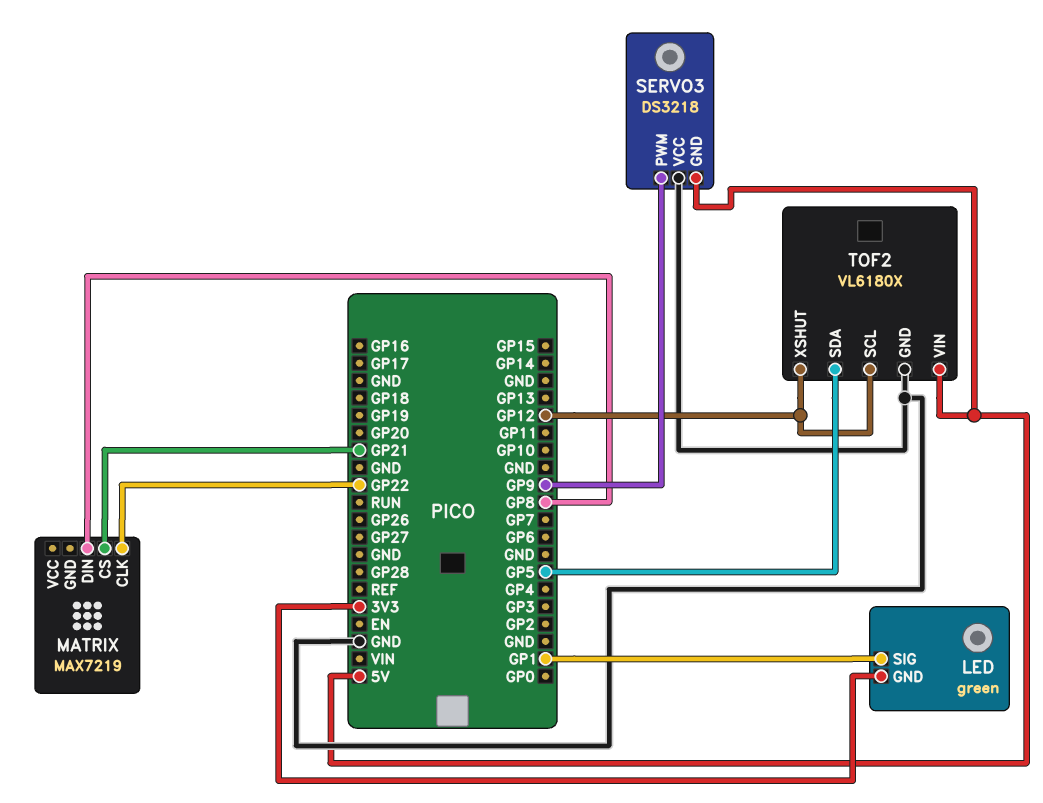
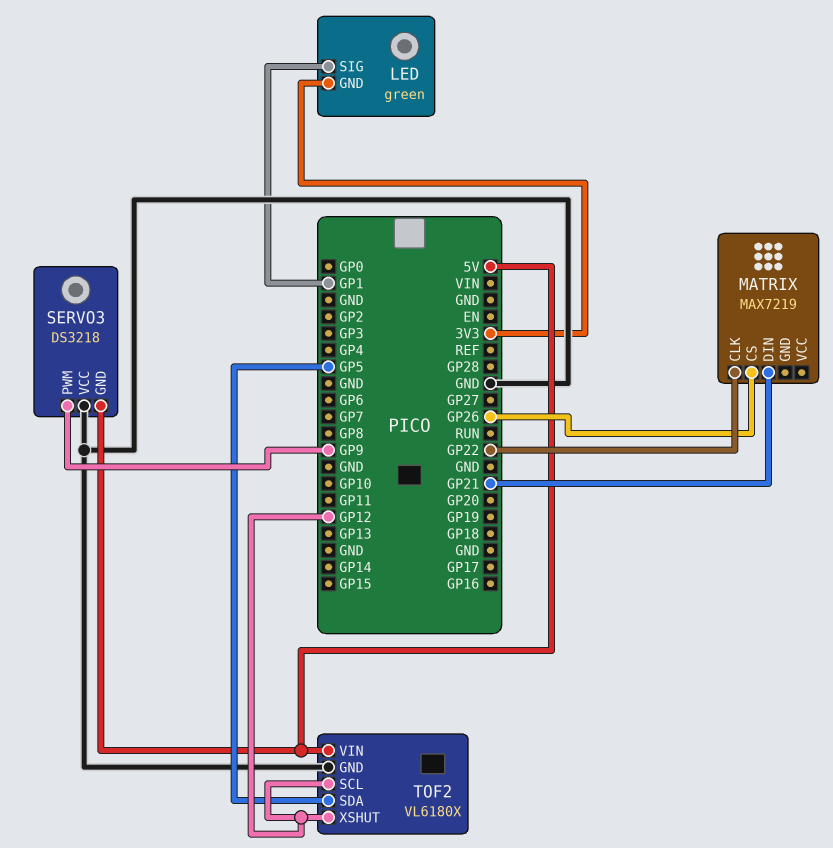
MATRIX pin CS: GP21 -> GP26
MATRIX pin DIN: GP8 -> GP21

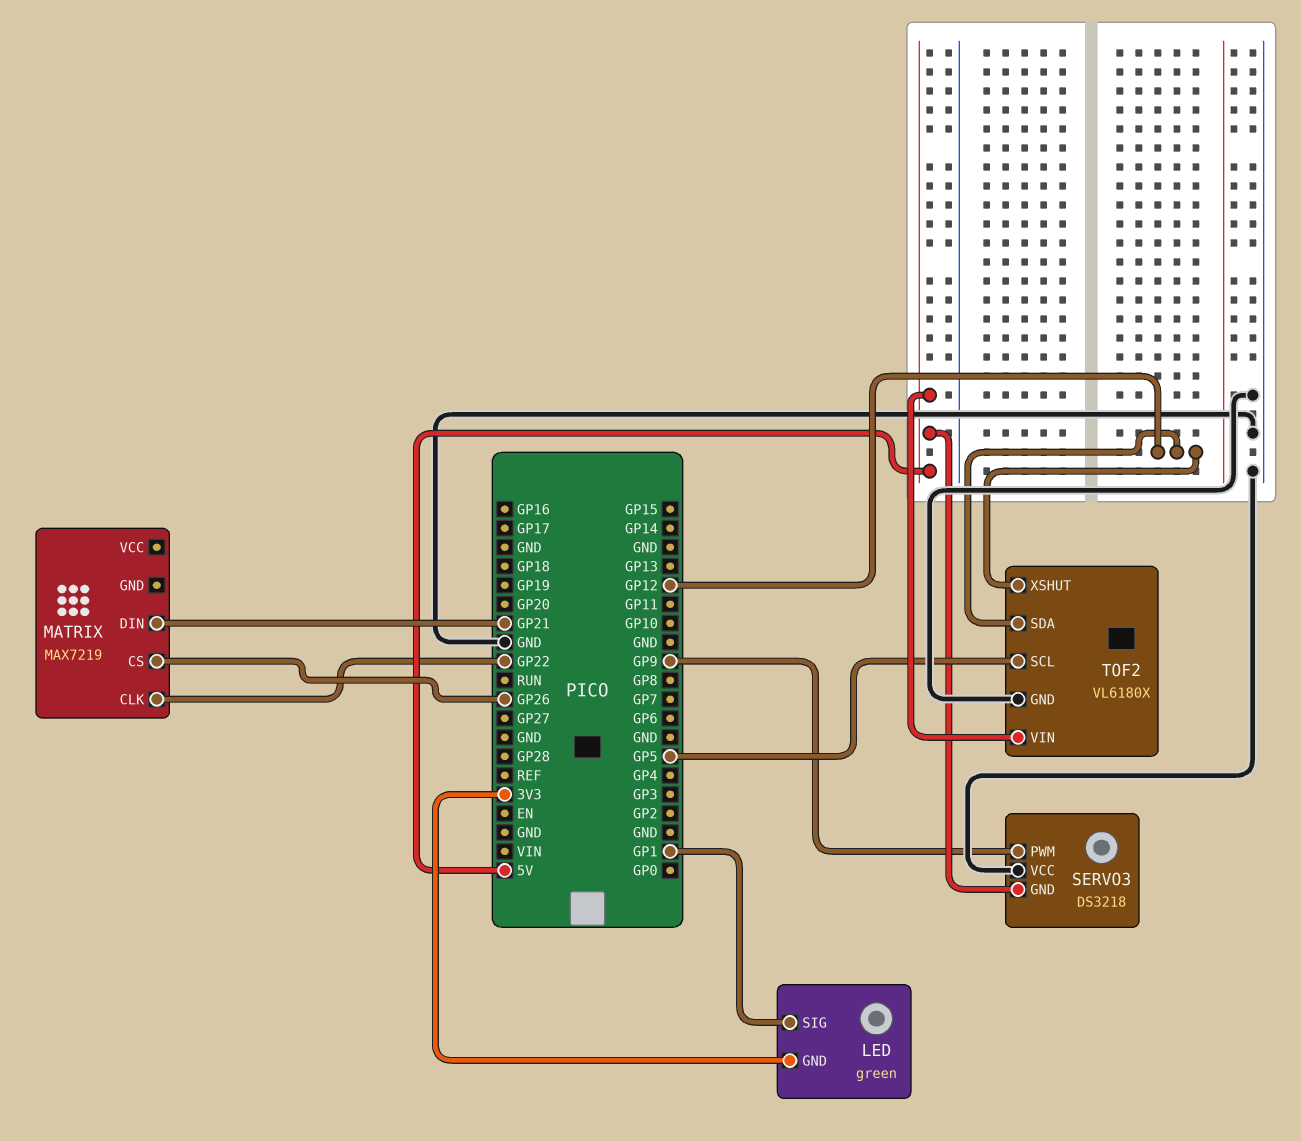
TOF2 pin SCL: GP12 -> GP5
TOF2 pin SDA: GP5 -> GP12

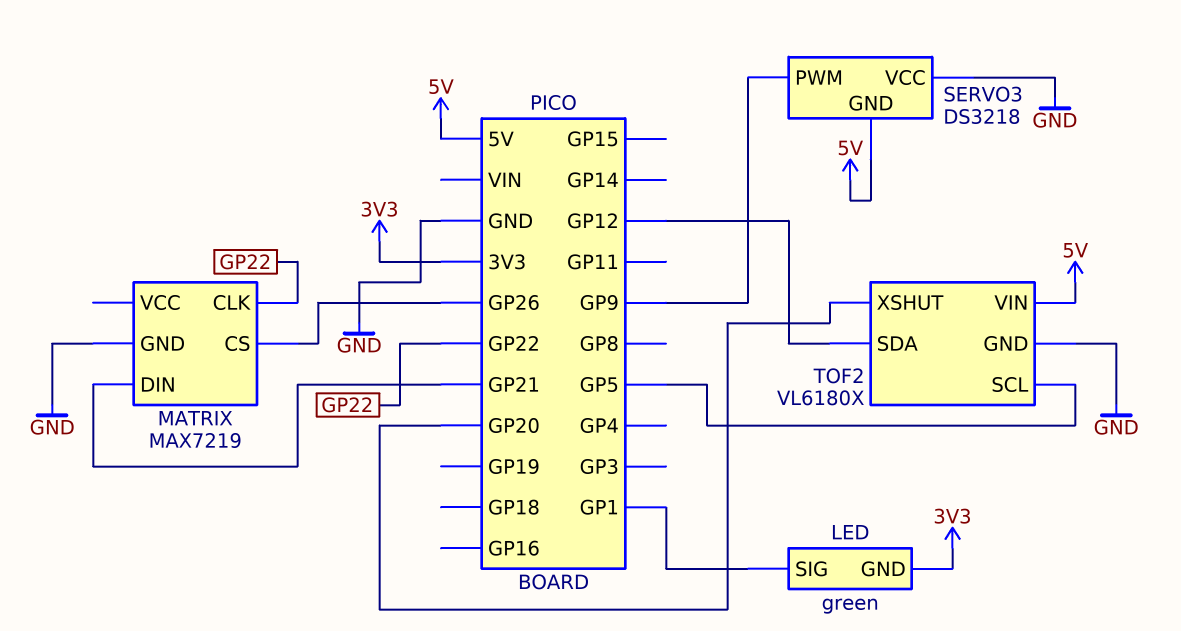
MATRIX pin GND: none -> GND
TOF2 pin XSHUT: GP12 -> GP20

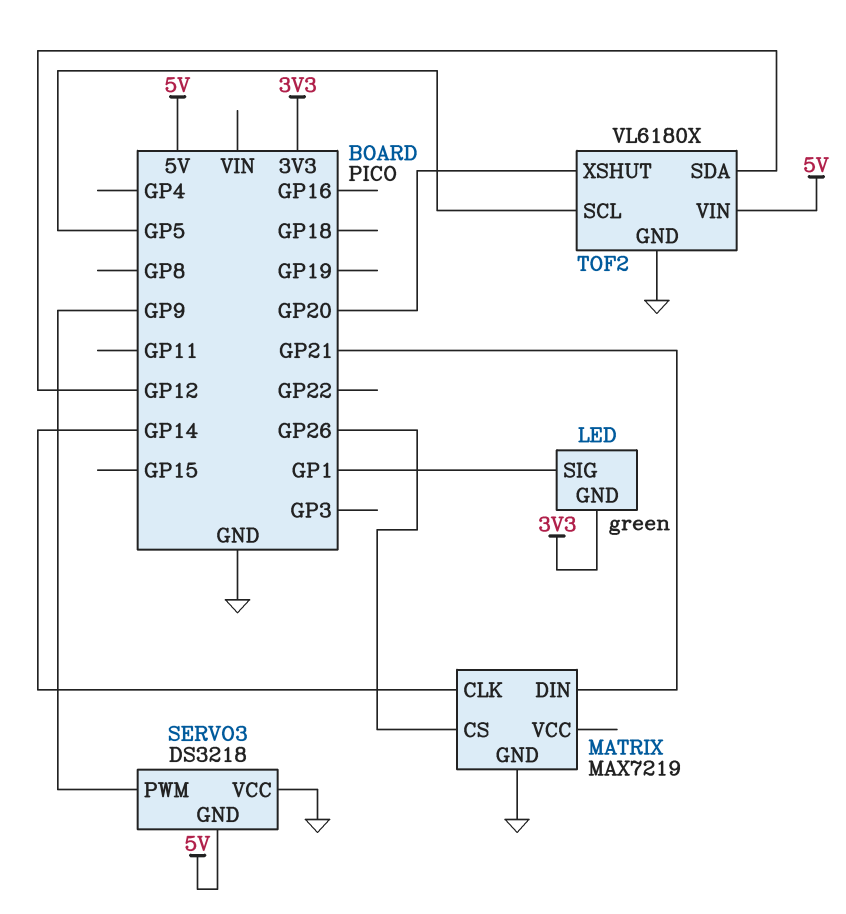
MATRIX pin CLK: GP22 -> GP14

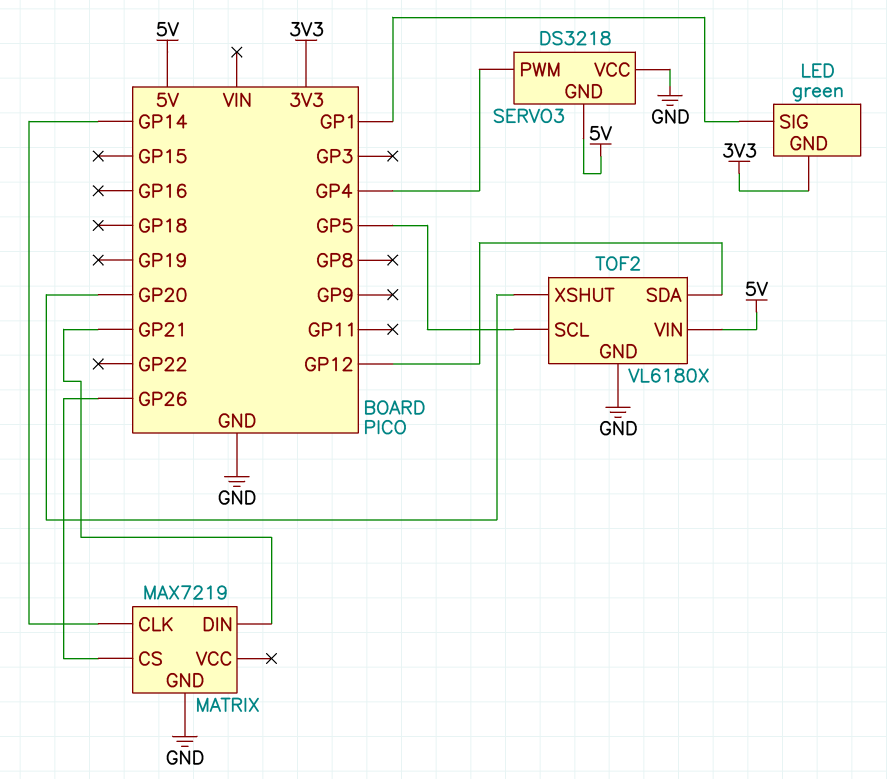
SERVO3 pin PWM: GP9 -> GP4

